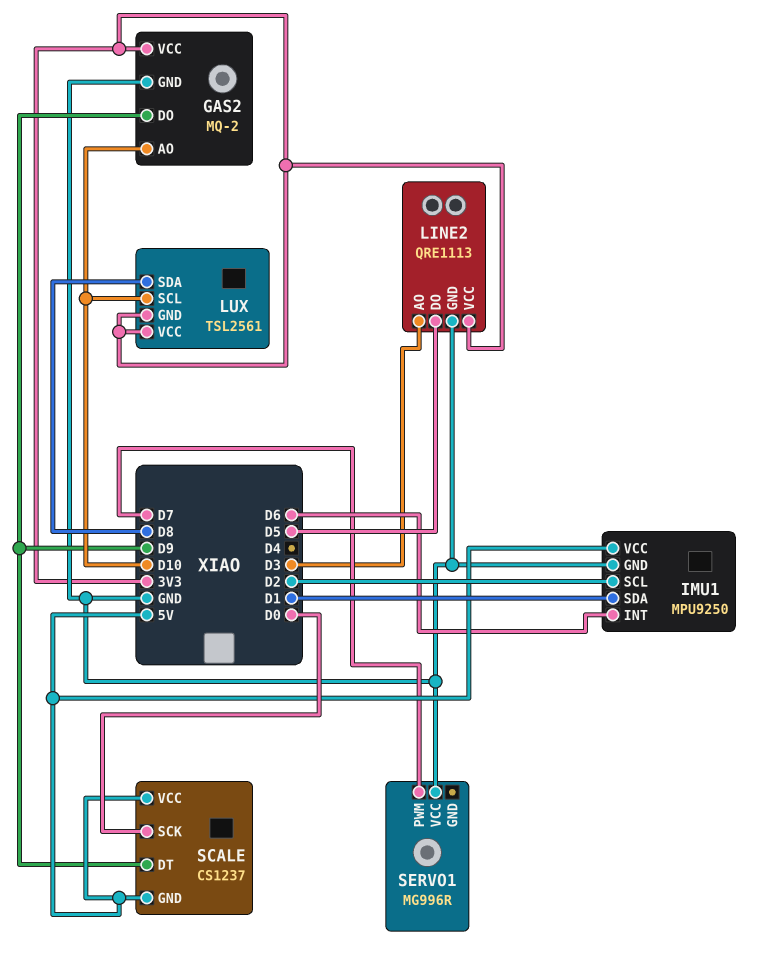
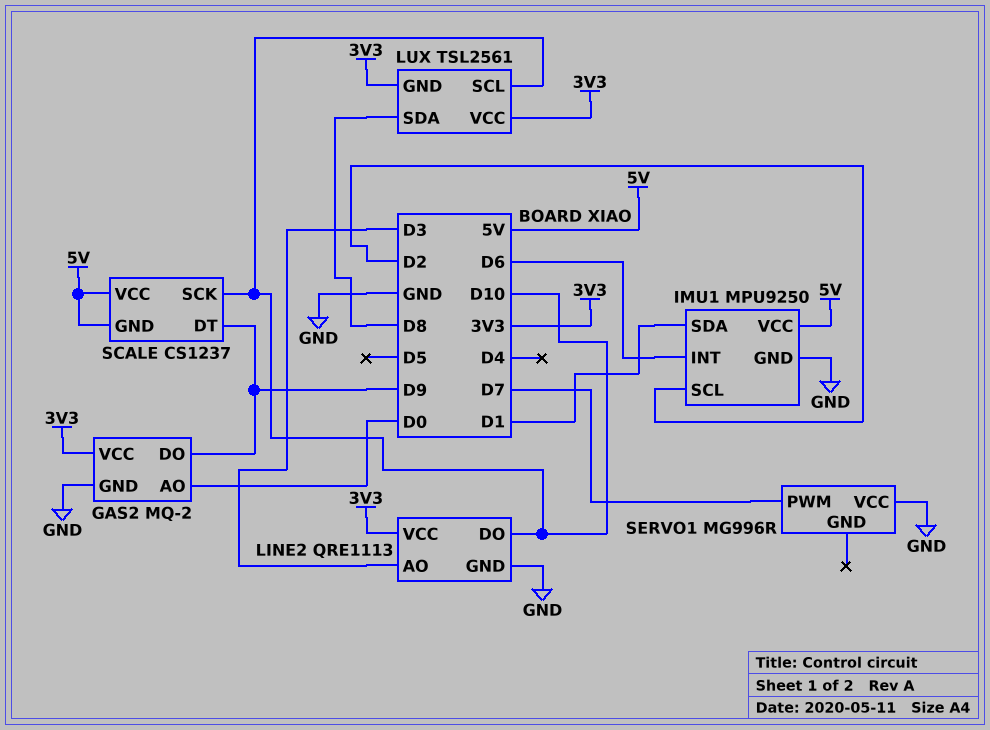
GAS2 pin AO: D10 -> D0
LINE2 pin DO: D5 -> D10
SCALE pin SCK: D0 -> D10

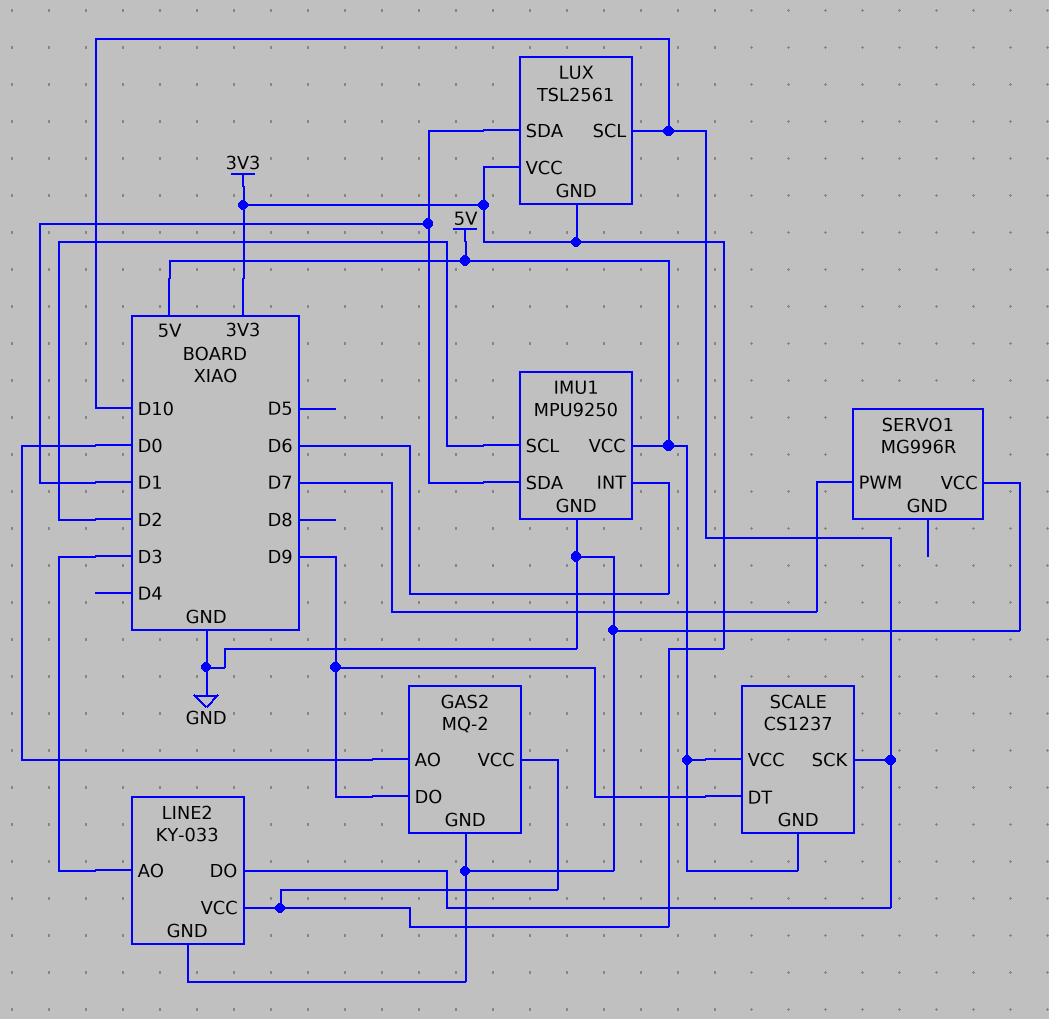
LINE2: QRE1113 -> KY-033
LUX pin SDA: D8 -> D1

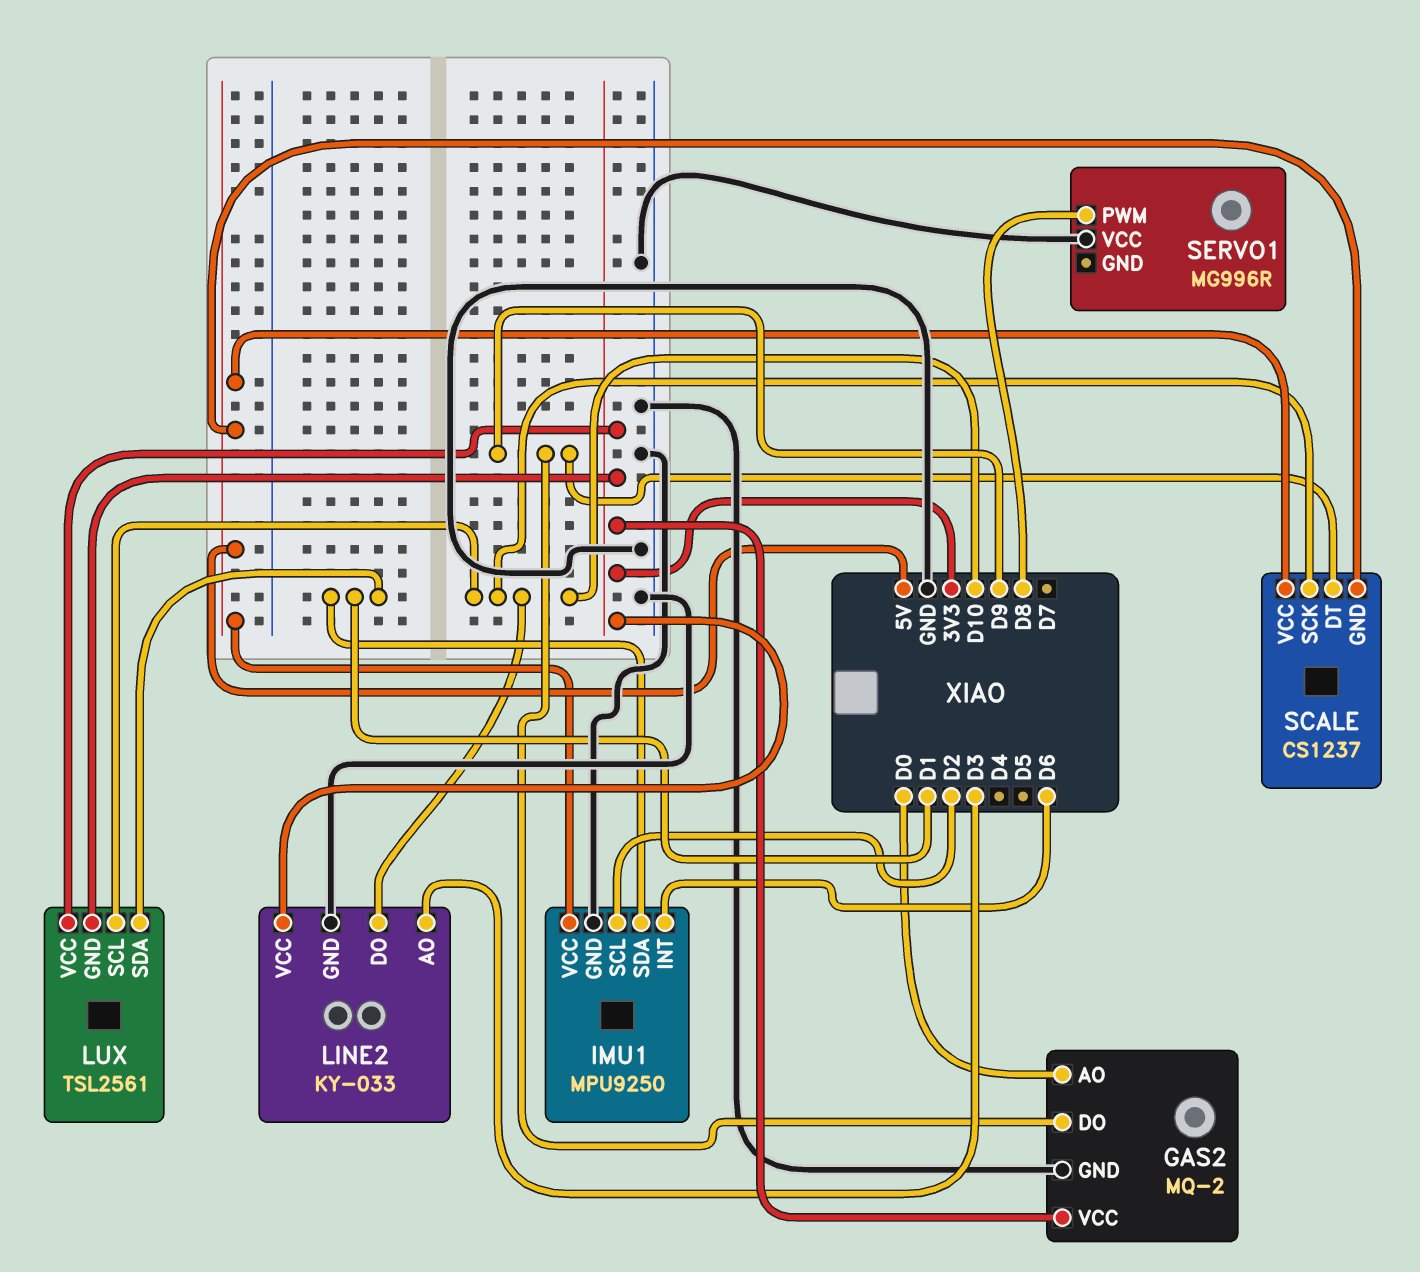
SERVO1 pin PWM: D7 -> D8

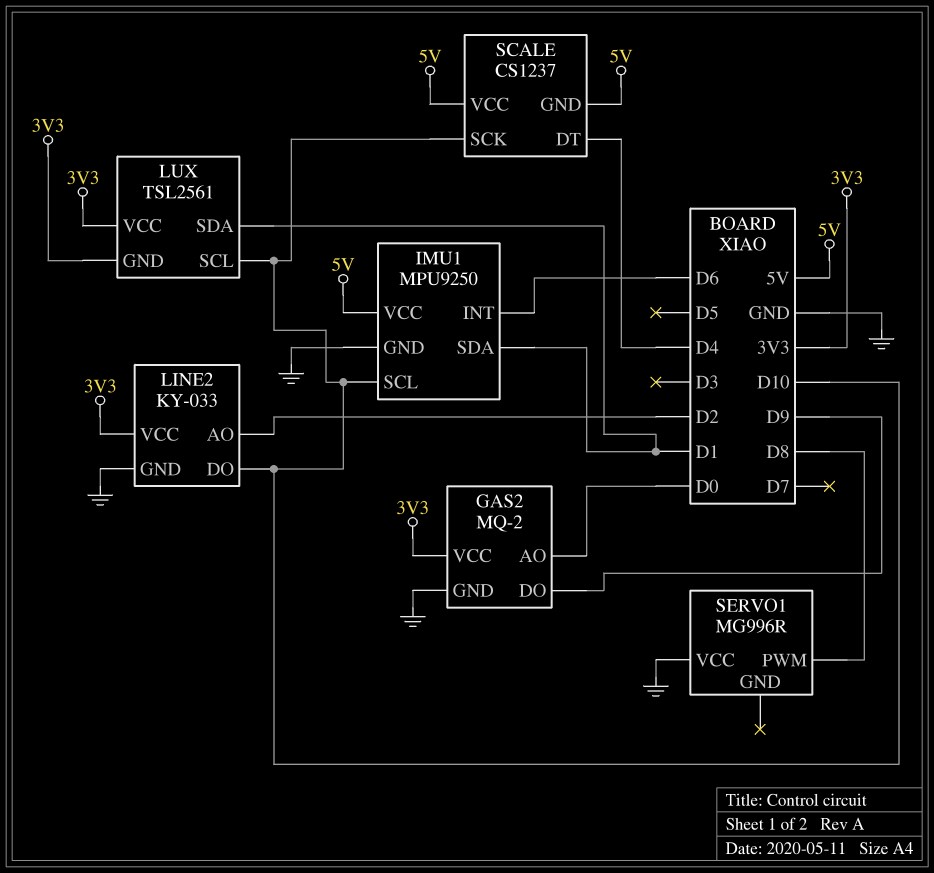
IMU1 pin SCL: D2 -> D10
LINE2 pin AO: D3 -> D2
SCALE pin DT: D9 -> D4

